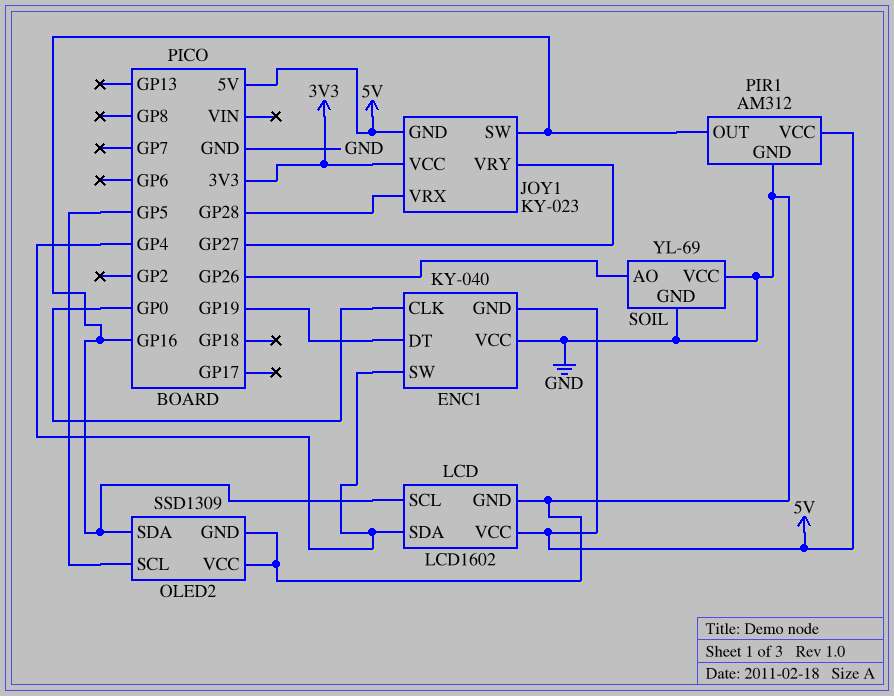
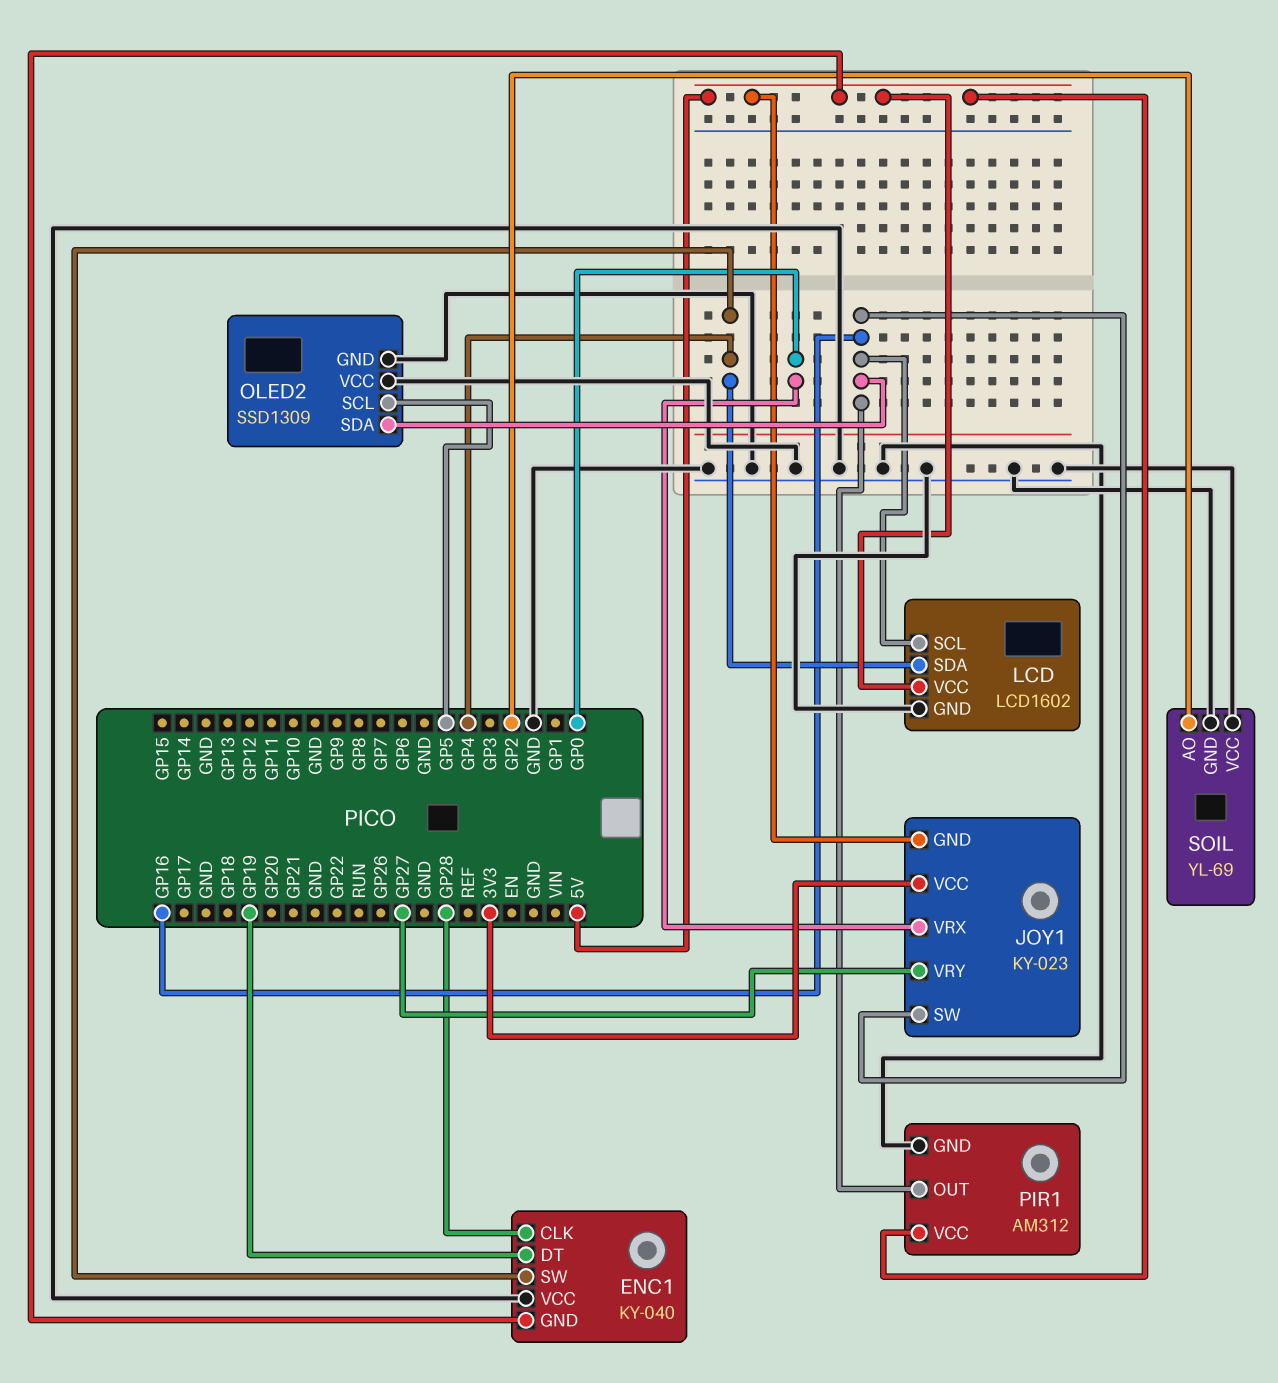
ENC1 pin CLK: GP0 -> GP28
JOY1 pin VRX: GP28 -> GP0
SOIL pin AO: GP26 -> GP2

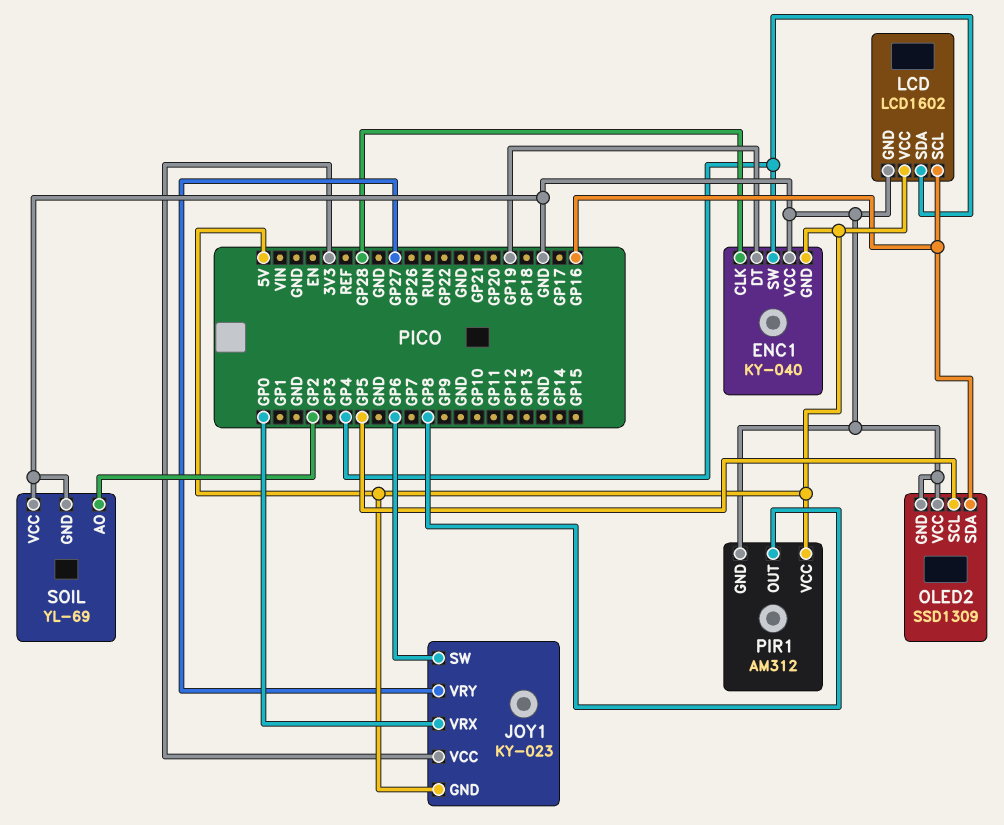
JOY1 pin SW: GP16 -> GP6
PIR1 pin OUT: GP16 -> GP8

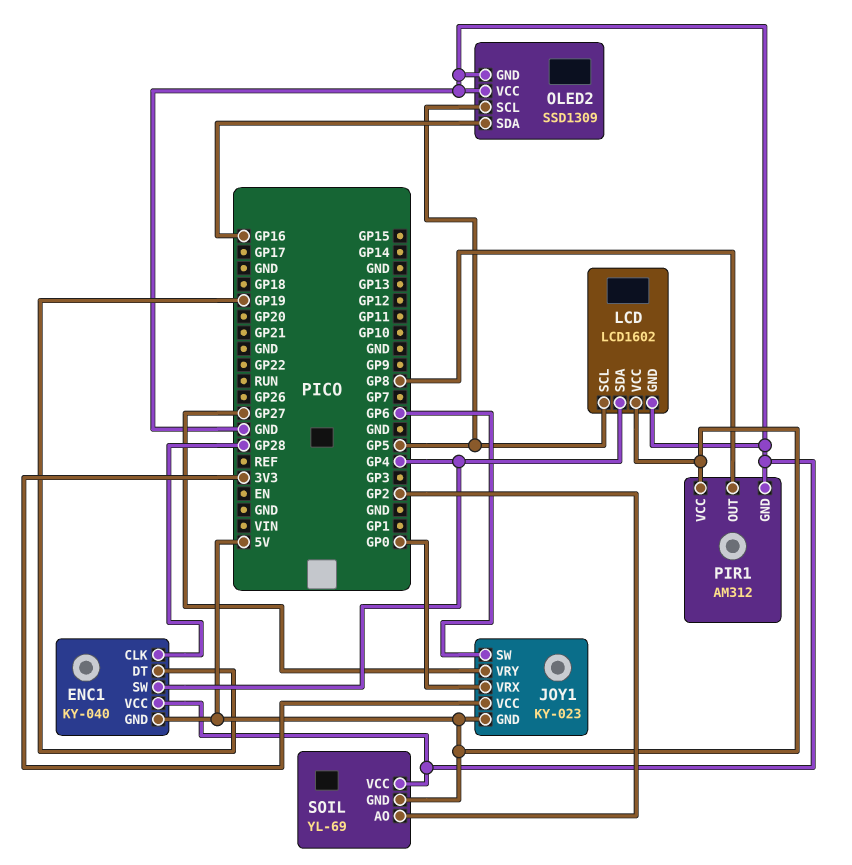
LCD pin SCL: GP16 -> GP5
SOIL pin GND: GND -> 5V

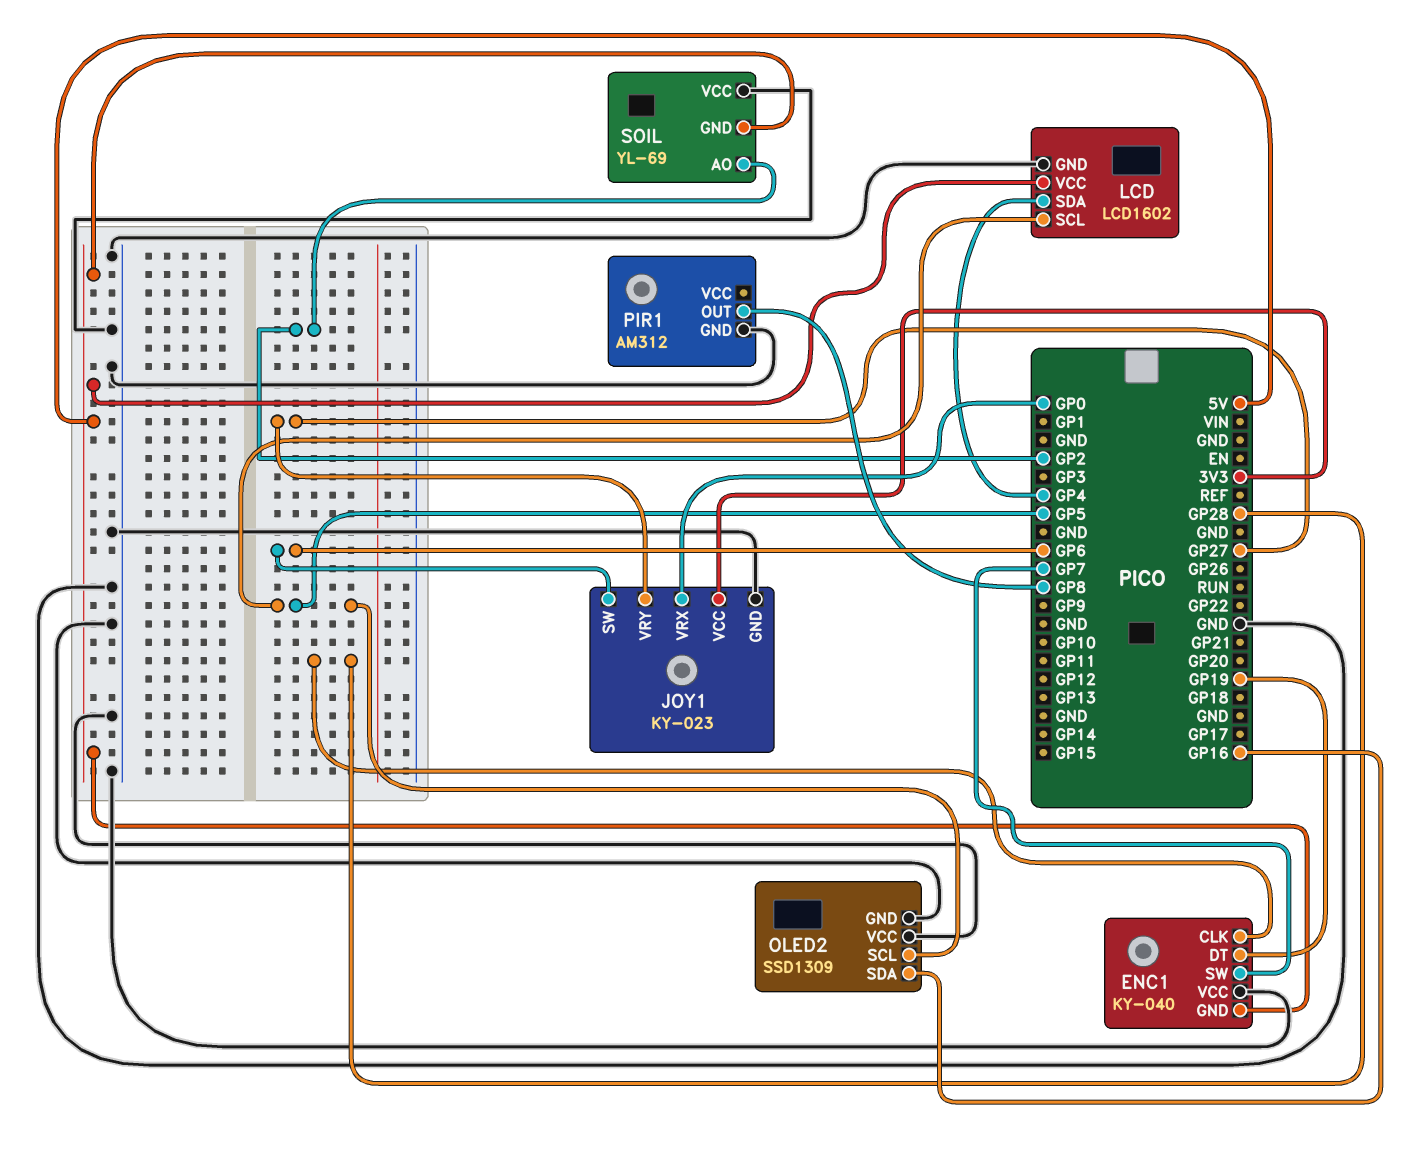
ENC1 pin SW: GP4 -> GP7
JOY1 pin GND: 5V -> GND
PIR1 pin VCC: 5V -> none

